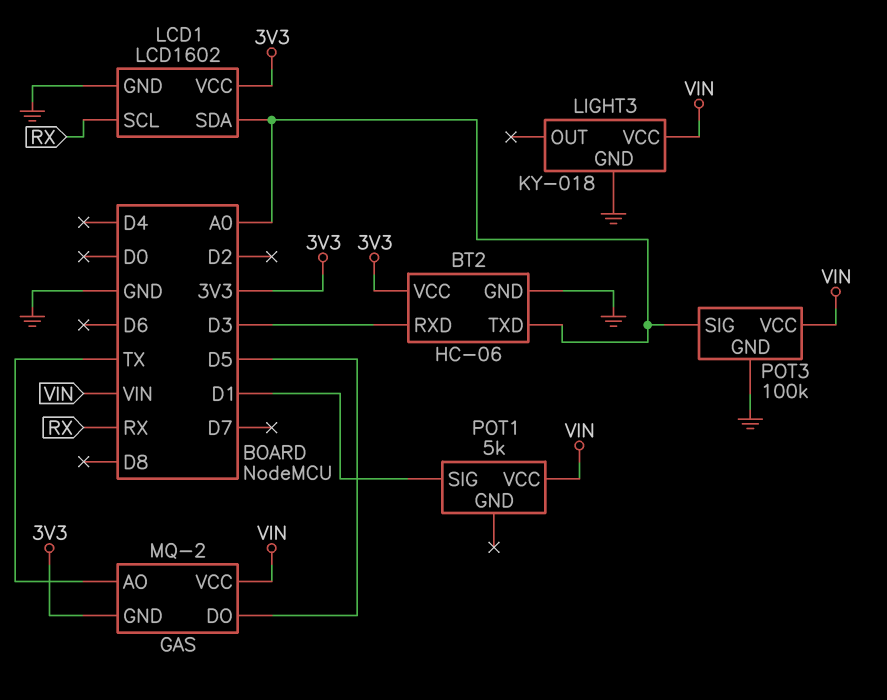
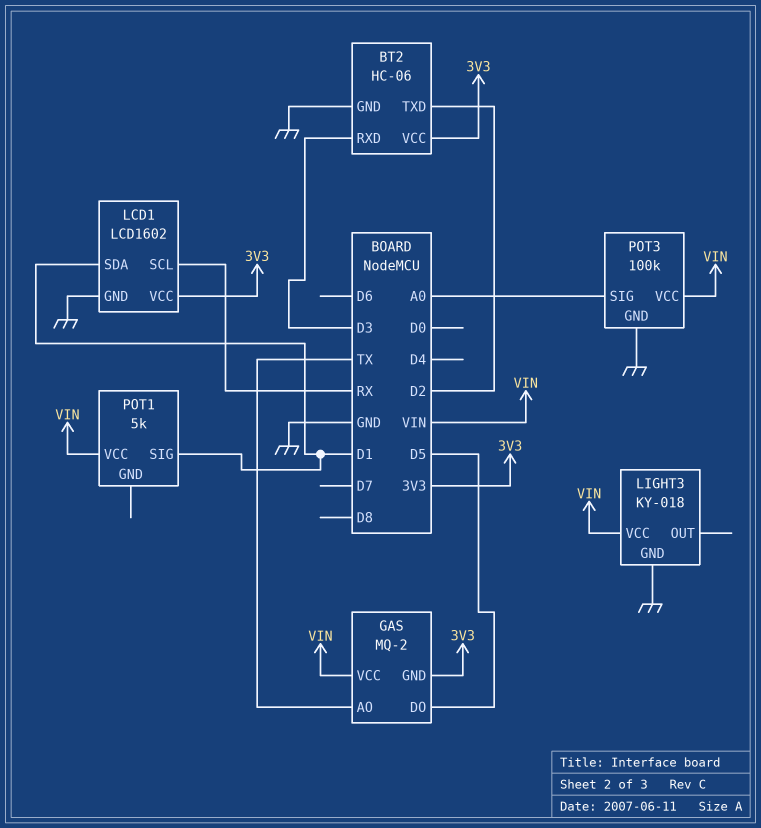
BT2 pin TXD: A0 -> D2
LCD1 pin SDA: A0 -> D1

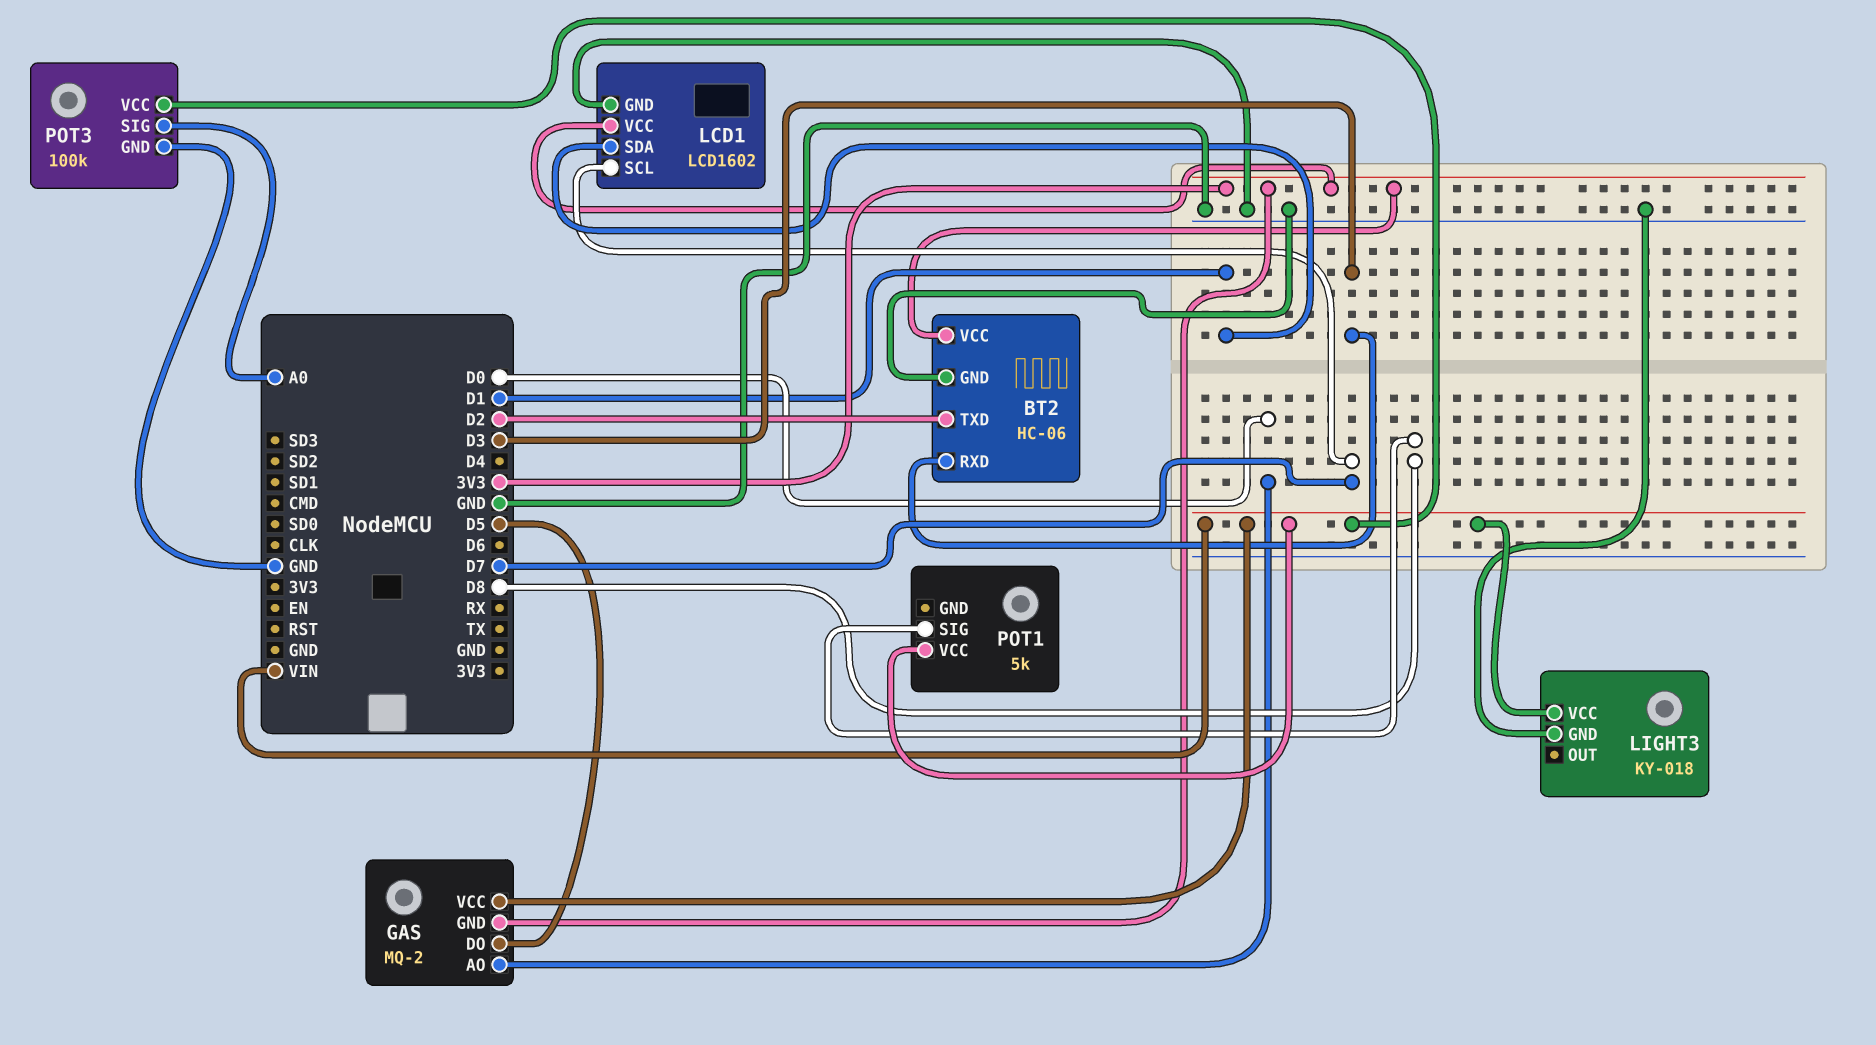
GAS pin AO: TX -> D0
LCD1 pin SCL: RX -> D7
POT1 pin SIG: D1 -> D8

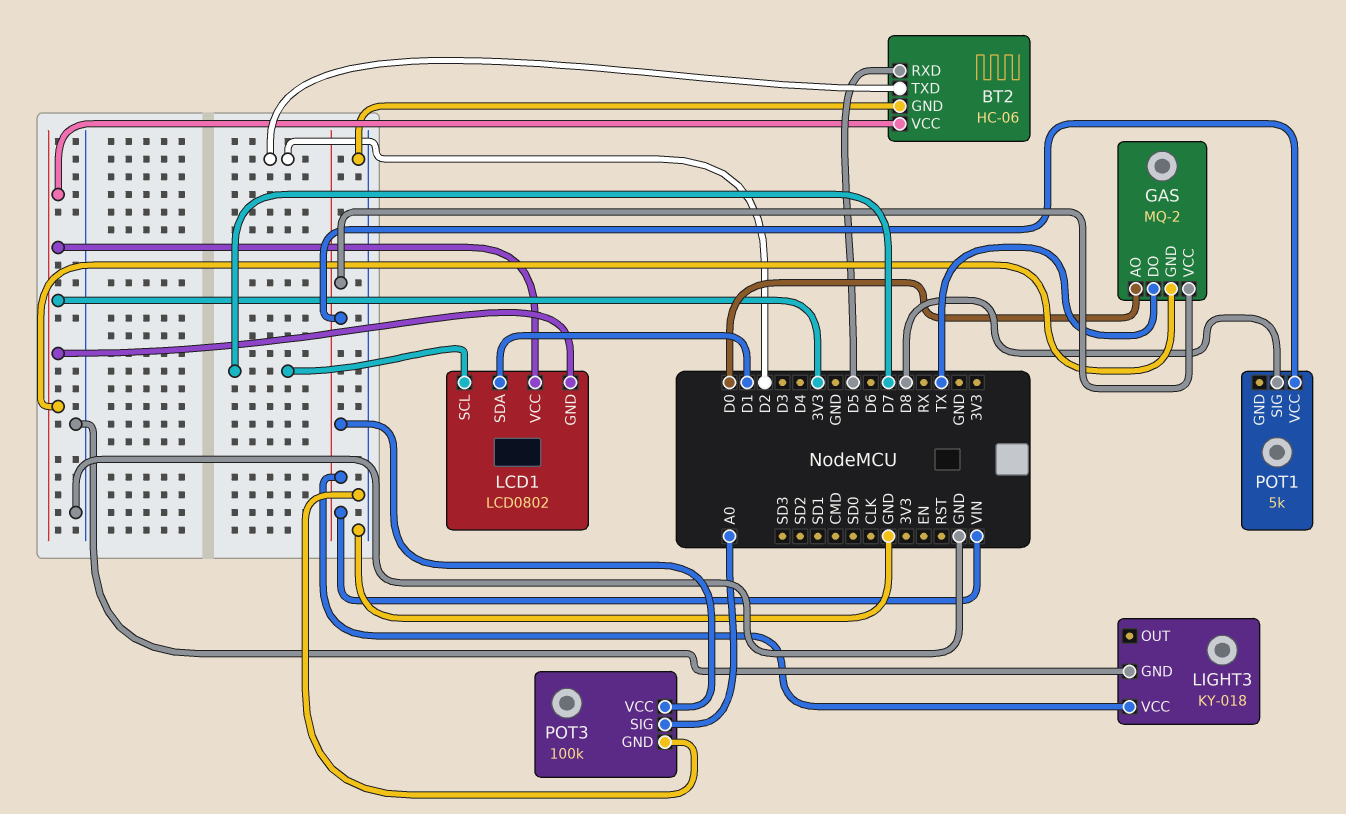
BT2 pin RXD: D3 -> D5
GAS pin DO: D5 -> TX
LCD1: LCD1602 -> LCD0802
LCD1 pin GND: GND -> 3V3

